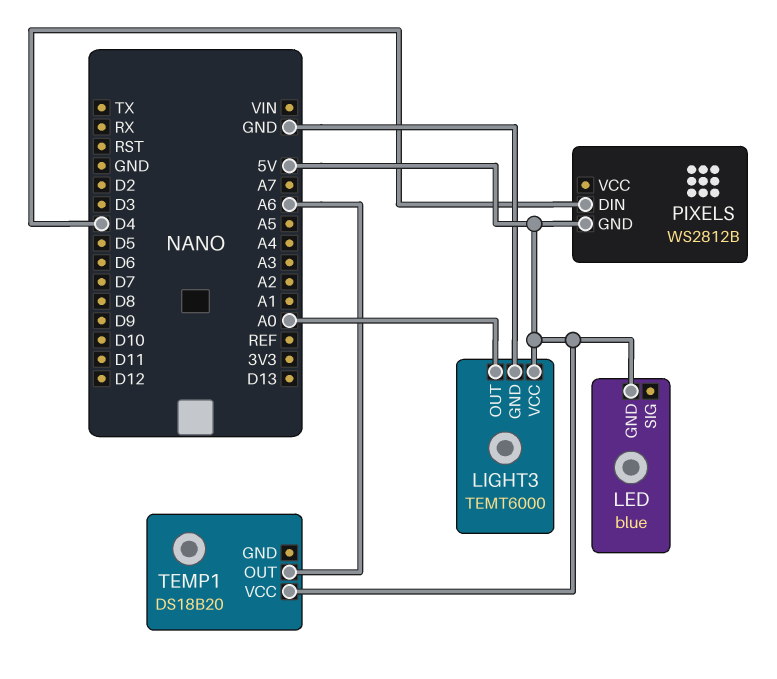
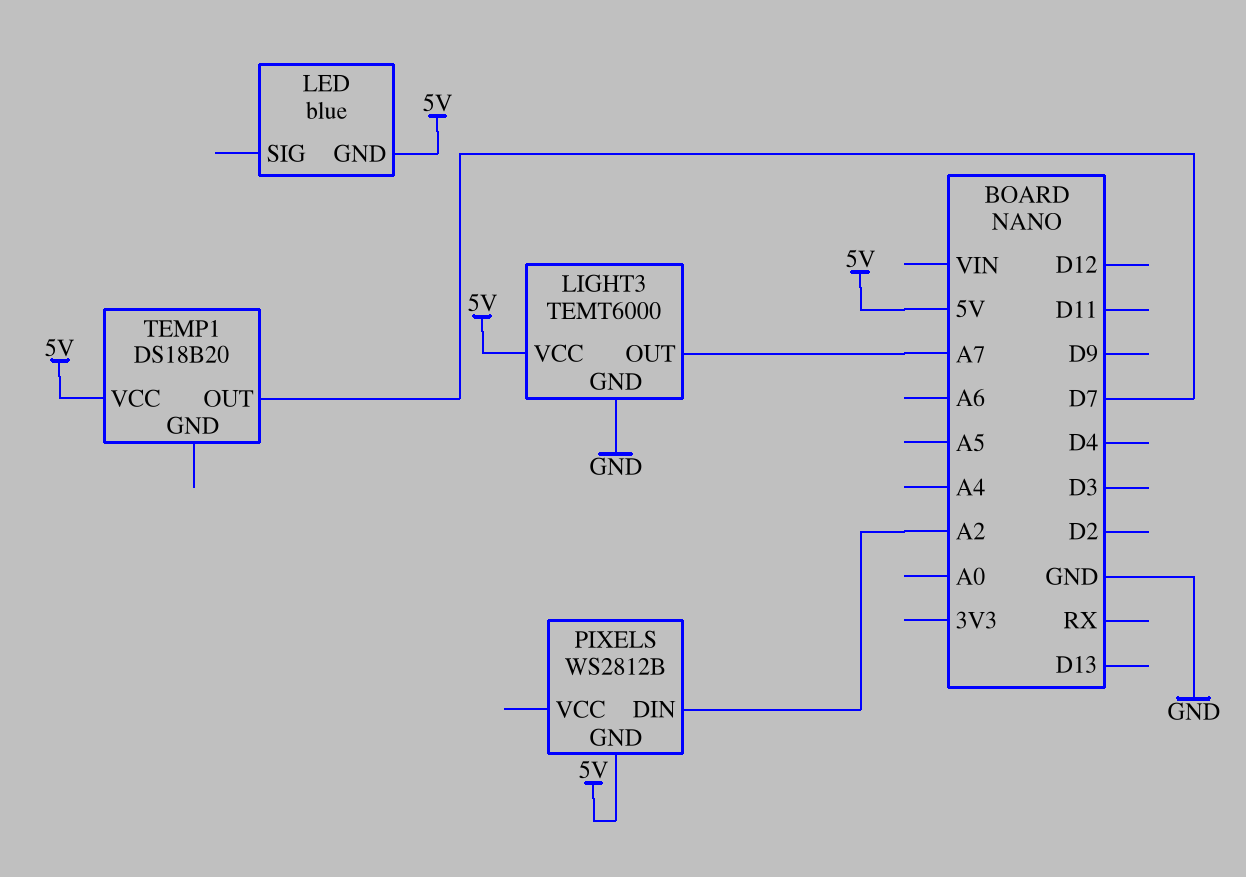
LIGHT3 pin OUT: A0 -> A7
PIXELS pin DIN: D4 -> A2
TEMP1 pin OUT: A6 -> D7

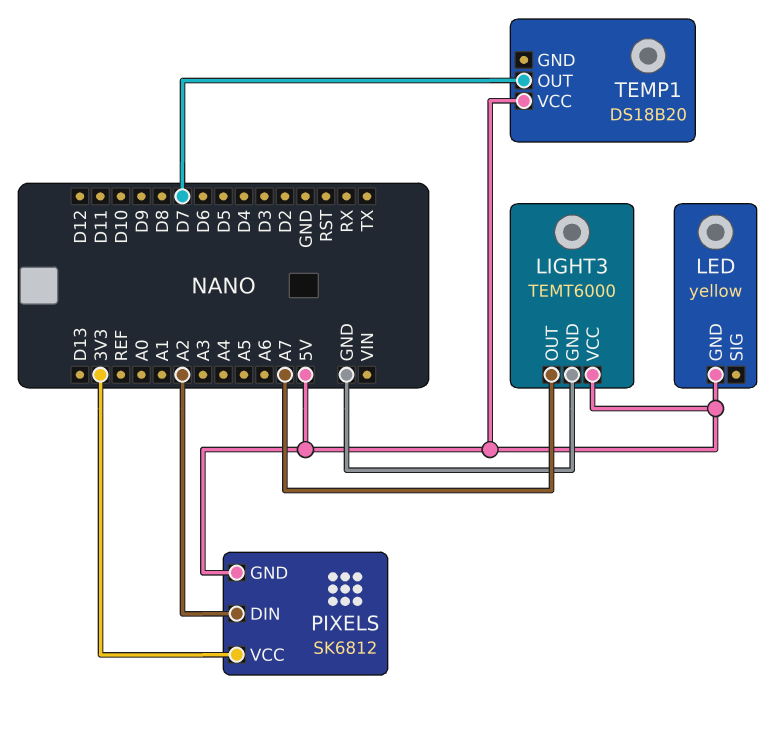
LED: blue -> yellow
PIXELS: WS2812B -> SK6812
PIXELS pin VCC: none -> 3V3

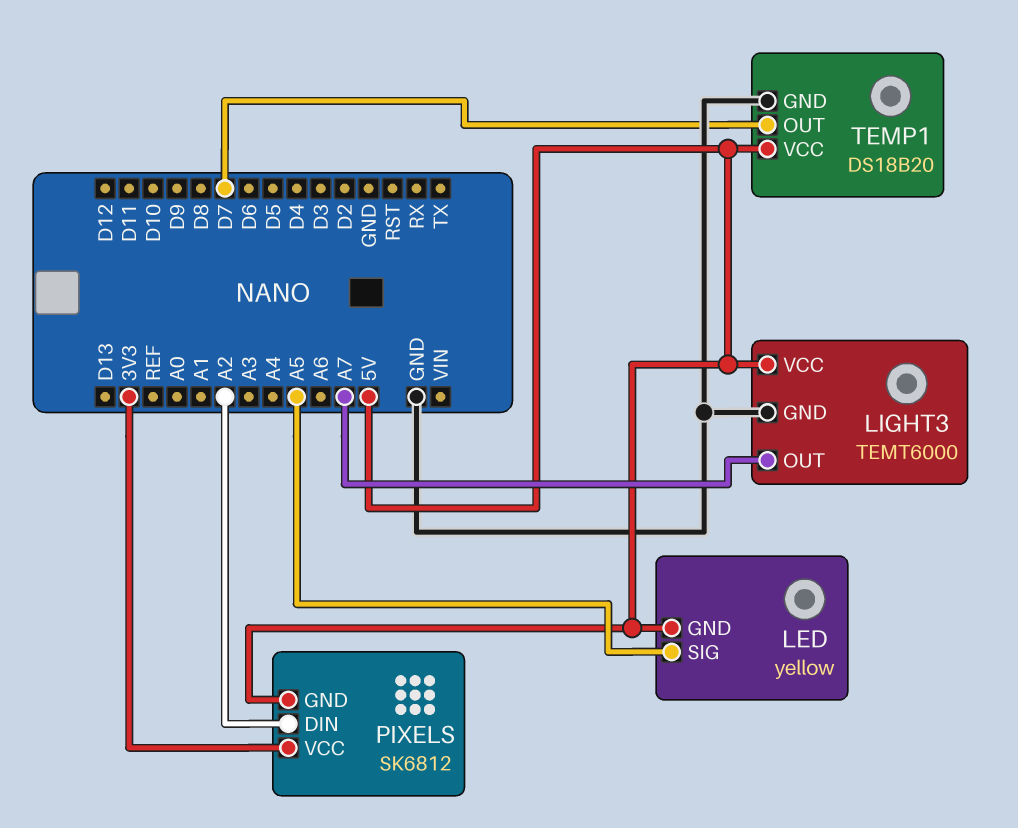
LED pin SIG: none -> A5
TEMP1 pin GND: none -> GND

